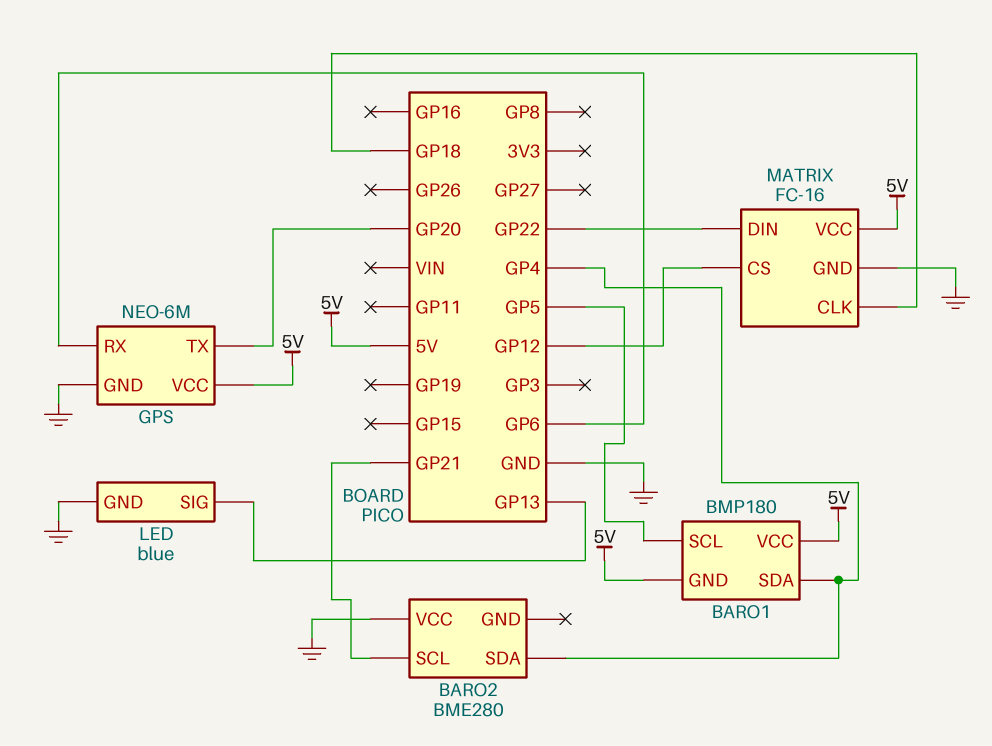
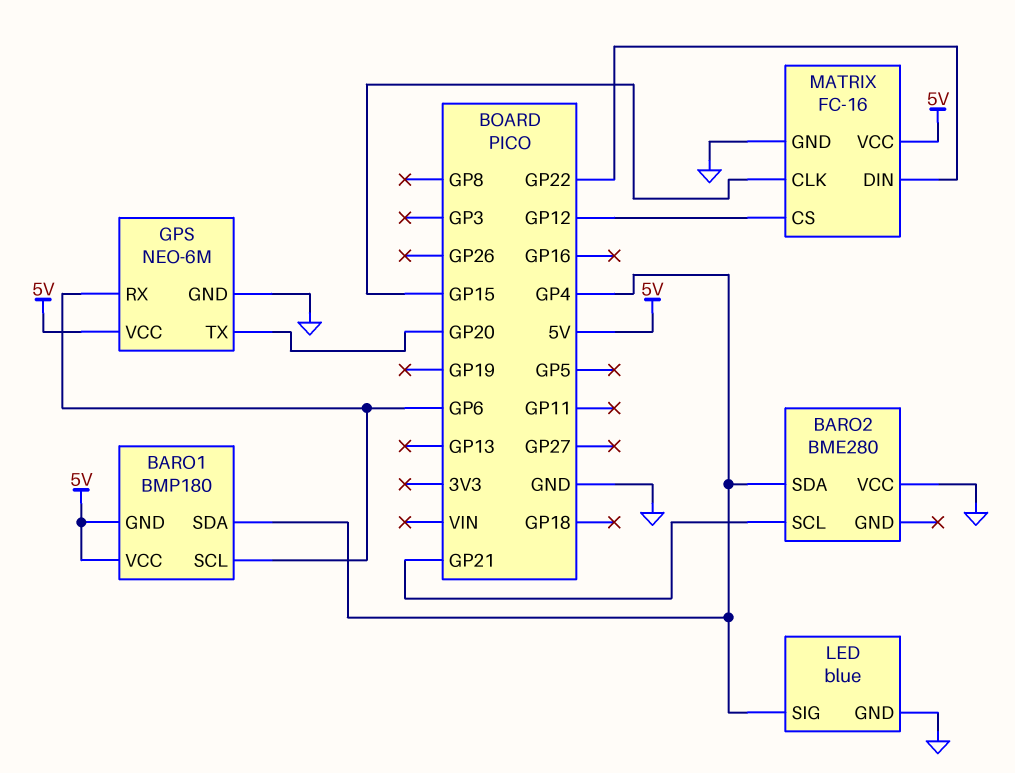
BARO1 pin SCL: GP5 -> GP6
LED pin SIG: GP13 -> GP4
MATRIX pin CLK: GP18 -> GP15

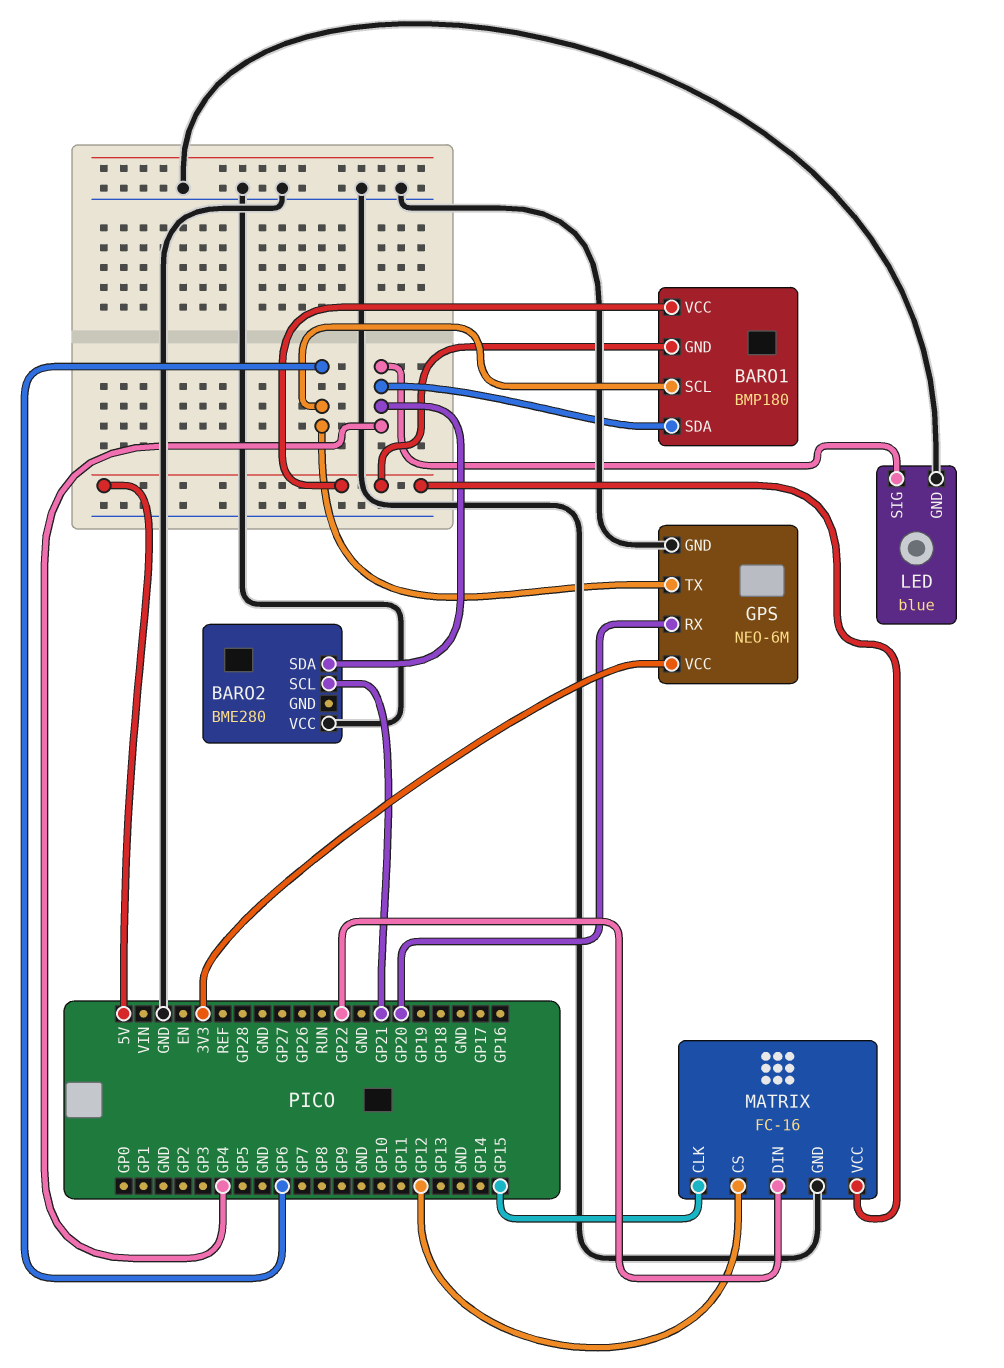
GPS pin RX: GP6 -> GP20
GPS pin TX: GP20 -> GP6
GPS pin VCC: 5V -> 3V3

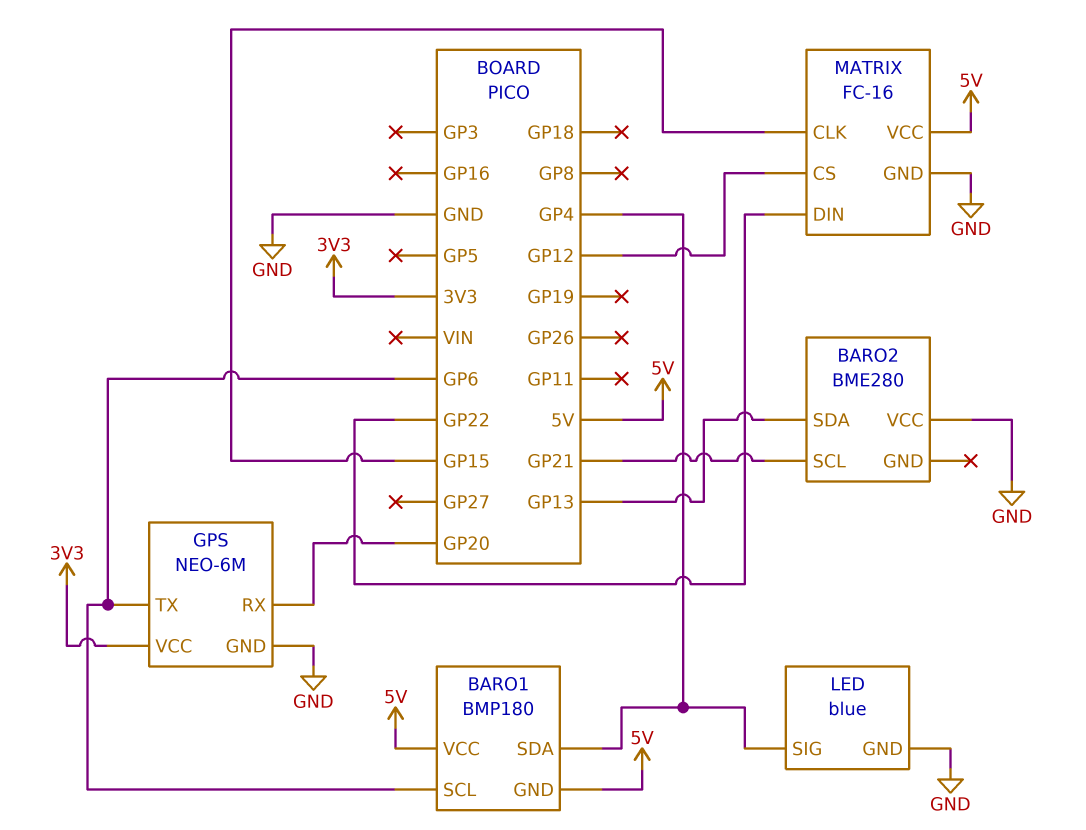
BARO2 pin SDA: GP4 -> GP13

